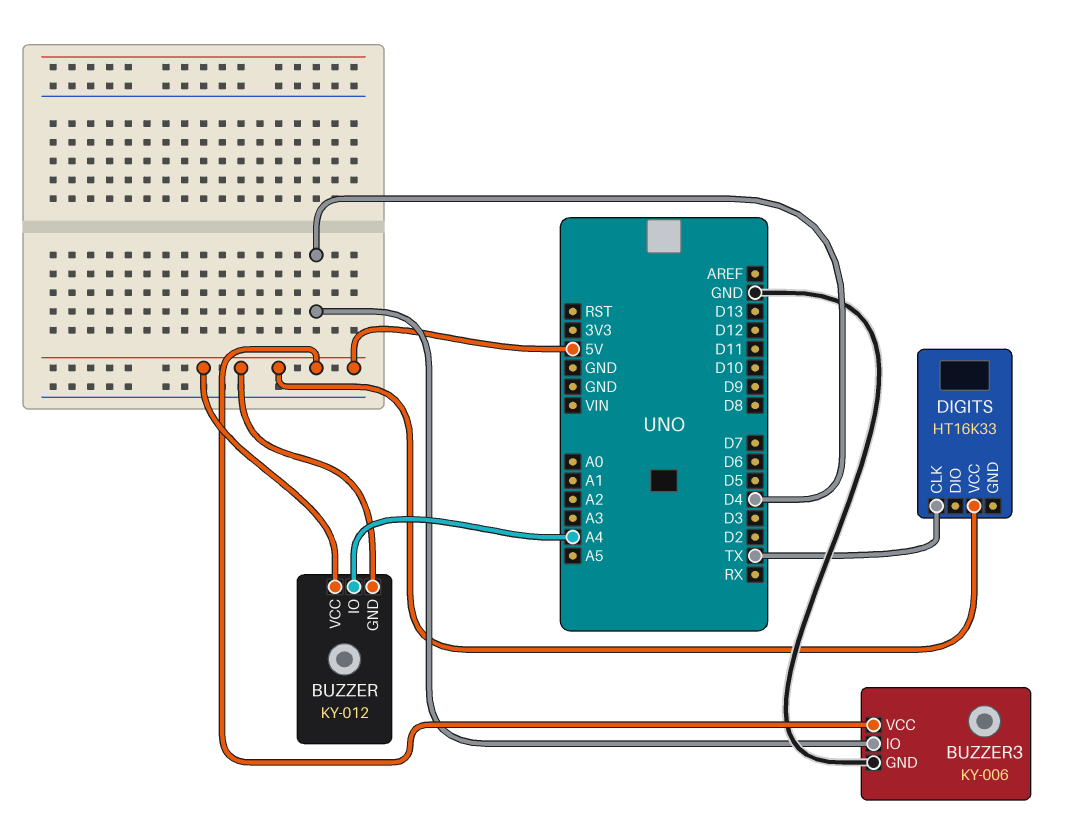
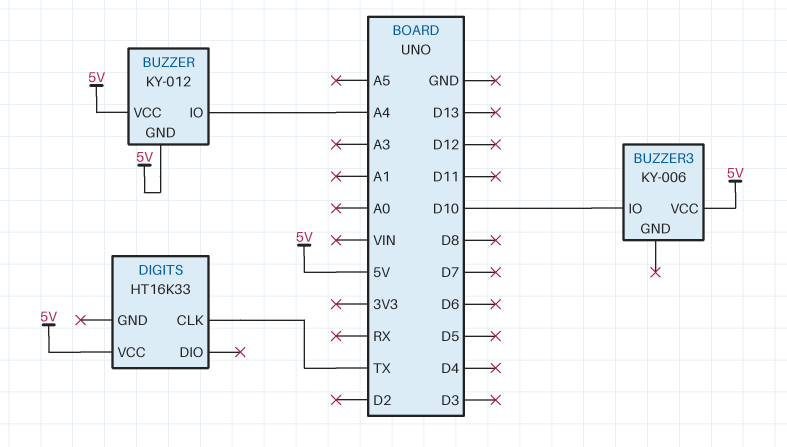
BUZZER3 pin GND: GND -> none
BUZZER3 pin IO: D4 -> D10

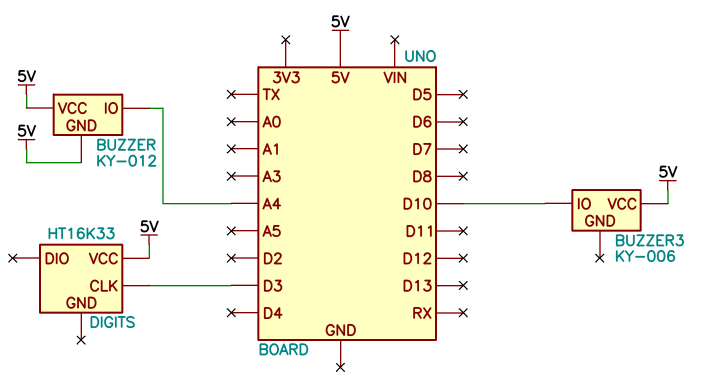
DIGITS pin CLK: TX -> D3

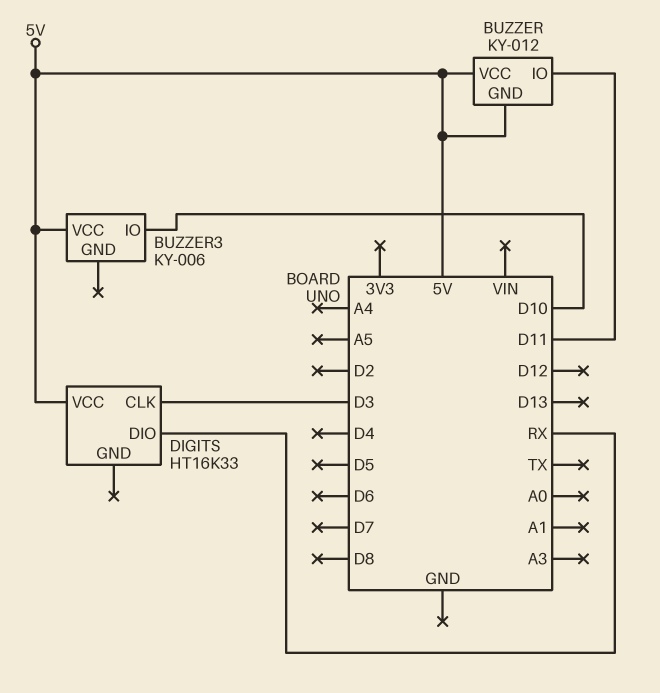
BUZZER pin IO: A4 -> D11
DIGITS pin DIO: none -> RX

